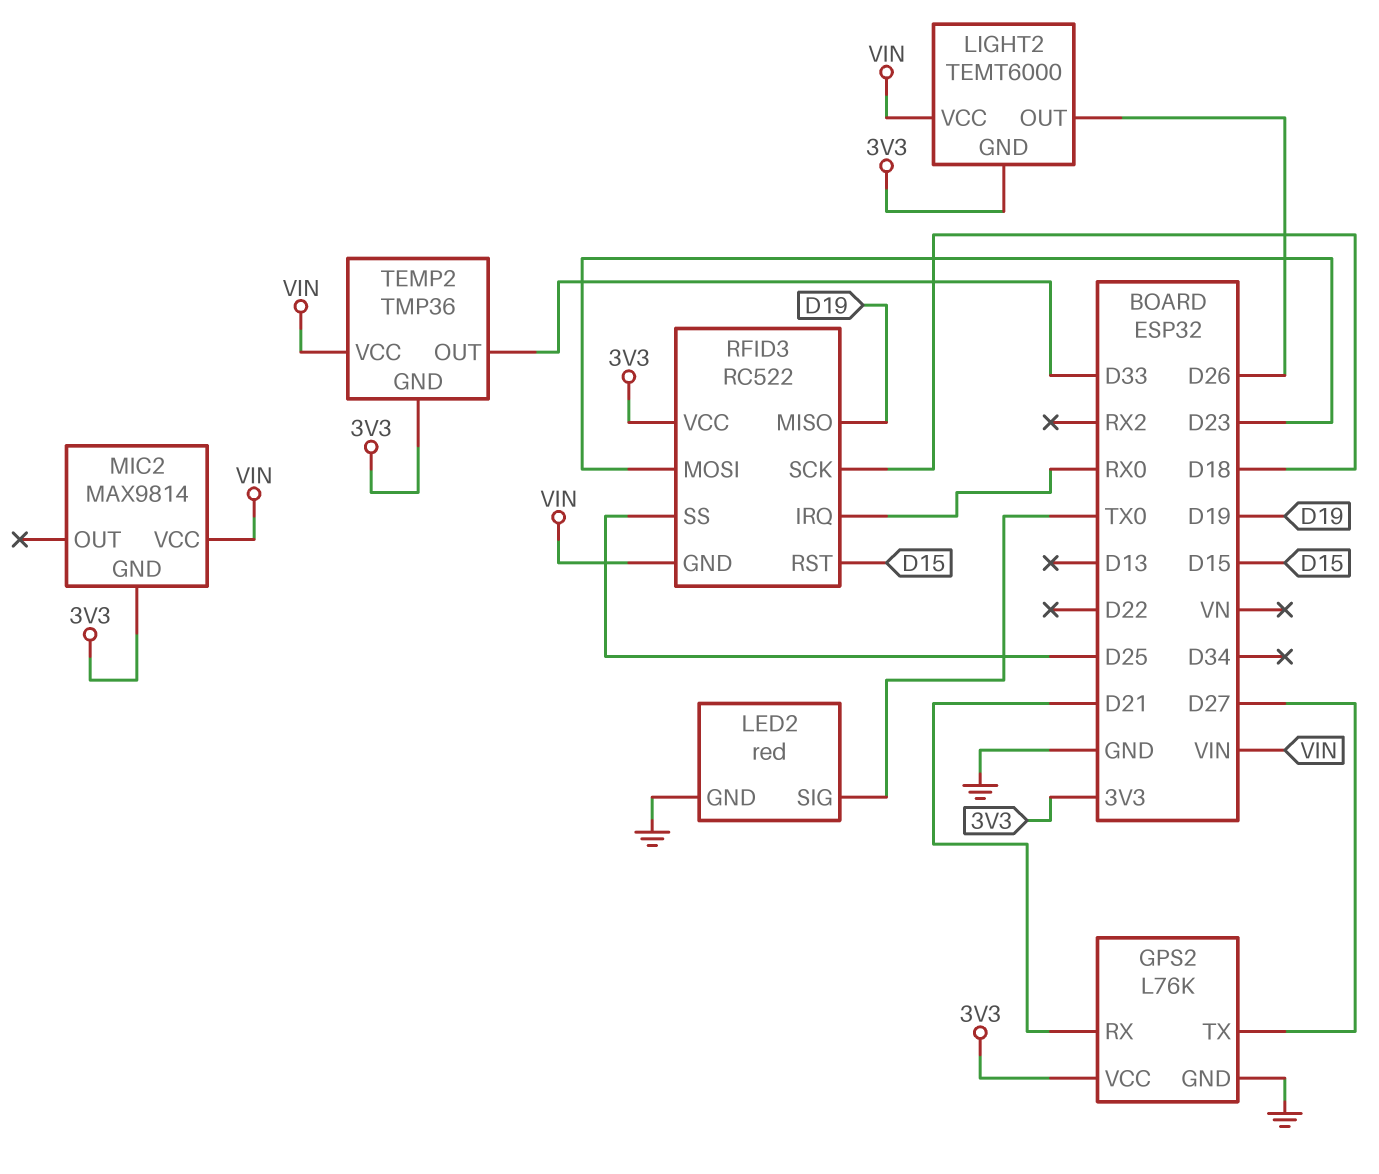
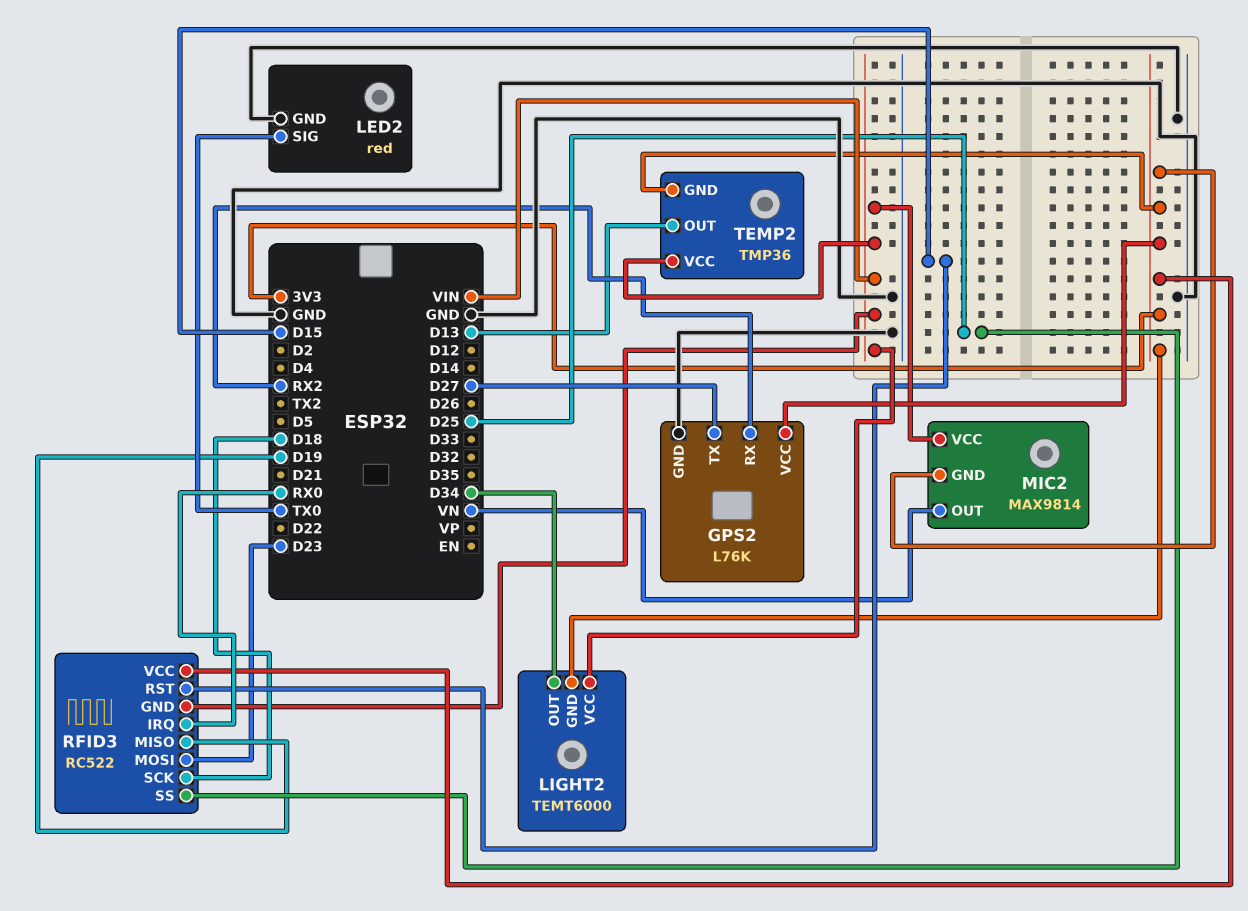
GPS2 pin RX: D21 -> RX2
LIGHT2 pin OUT: D26 -> D34
MIC2 pin OUT: none -> VN
TEMP2 pin OUT: D33 -> D13

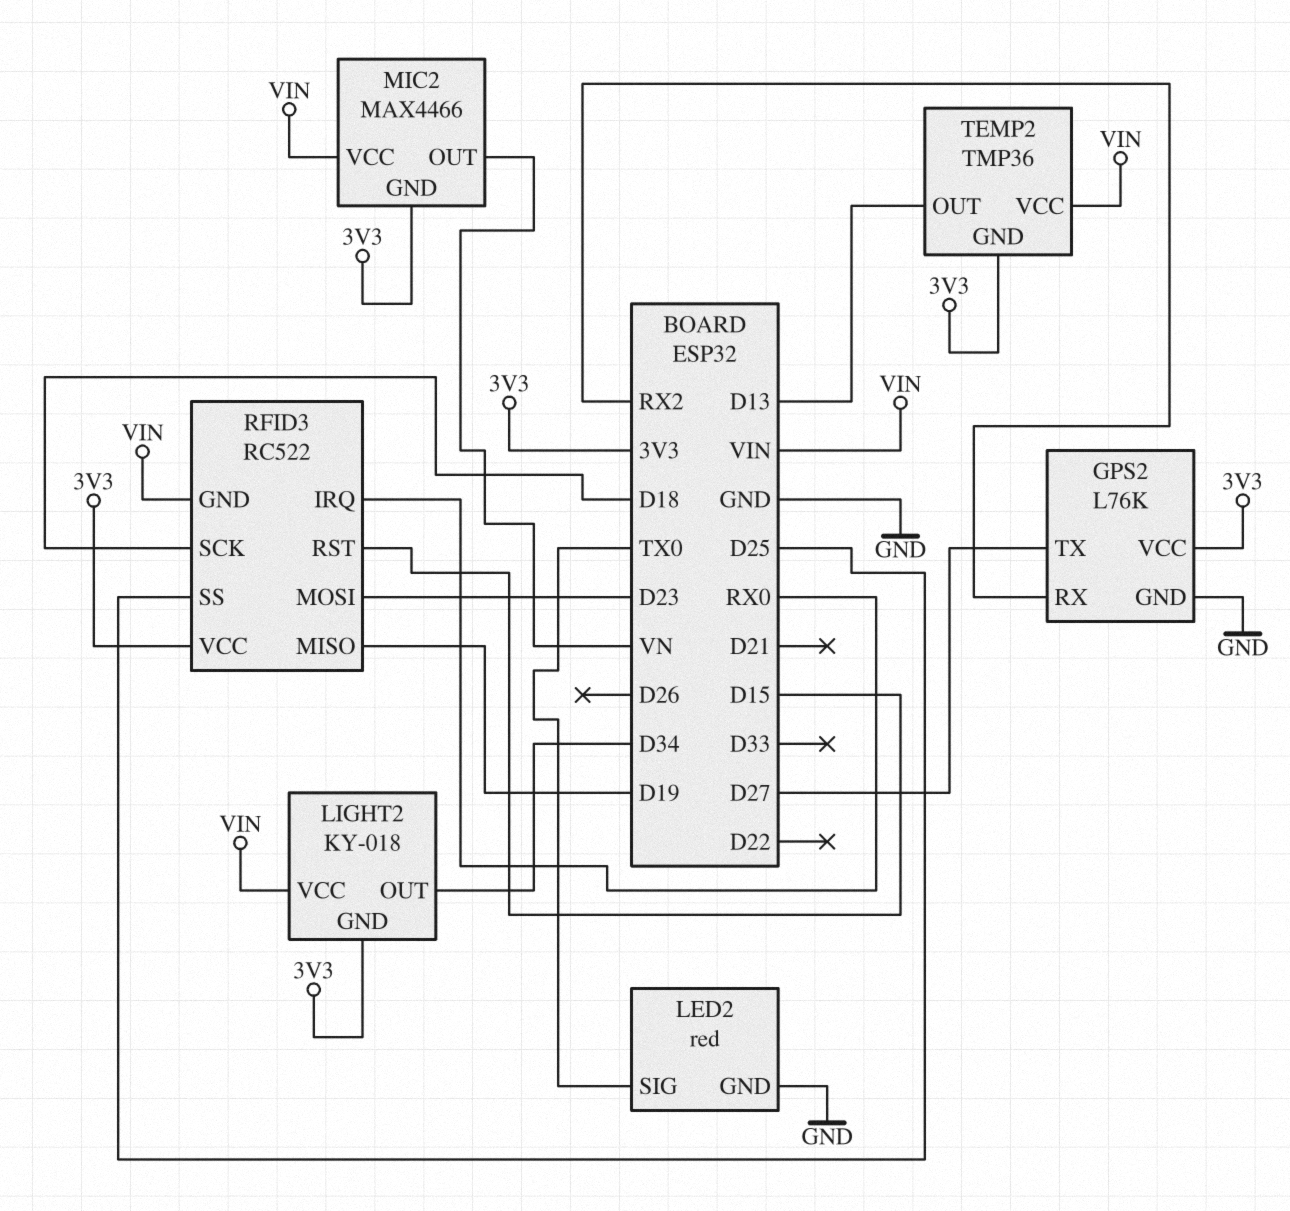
LIGHT2: TEMT6000 -> KY-018
MIC2: MAX9814 -> MAX4466

